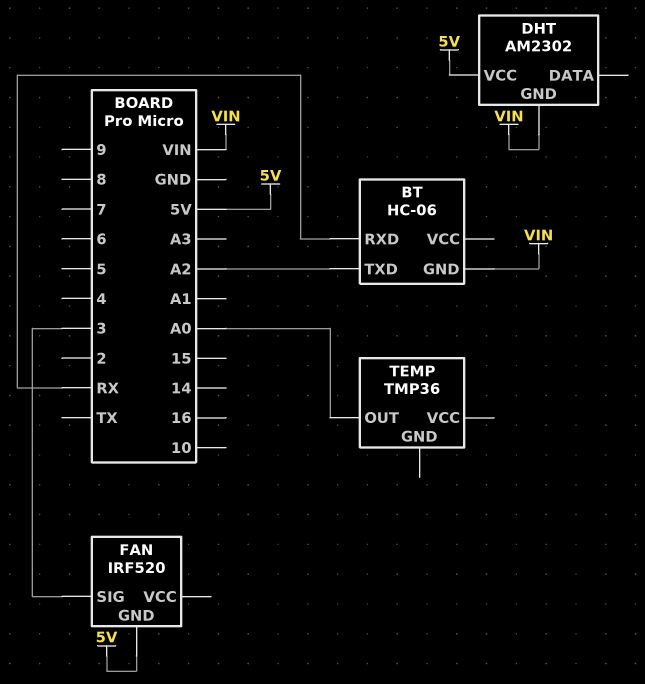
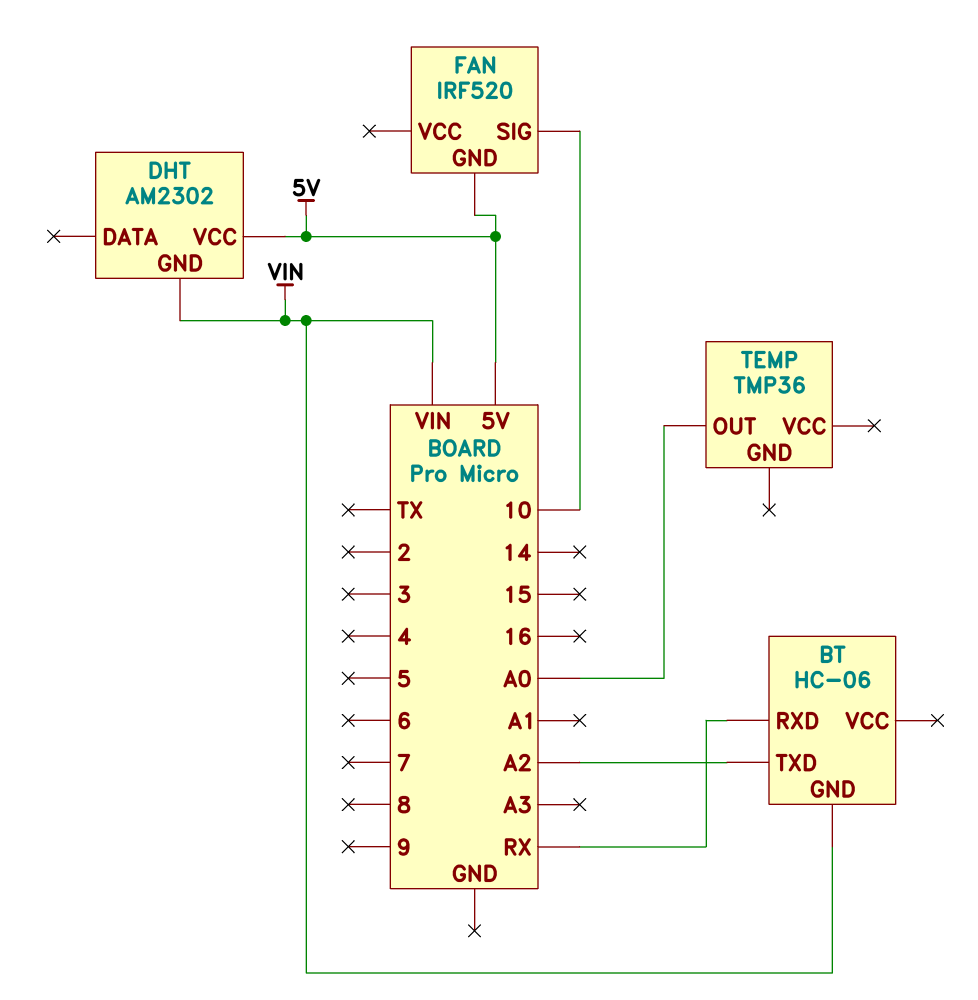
FAN pin SIG: 3 -> 10

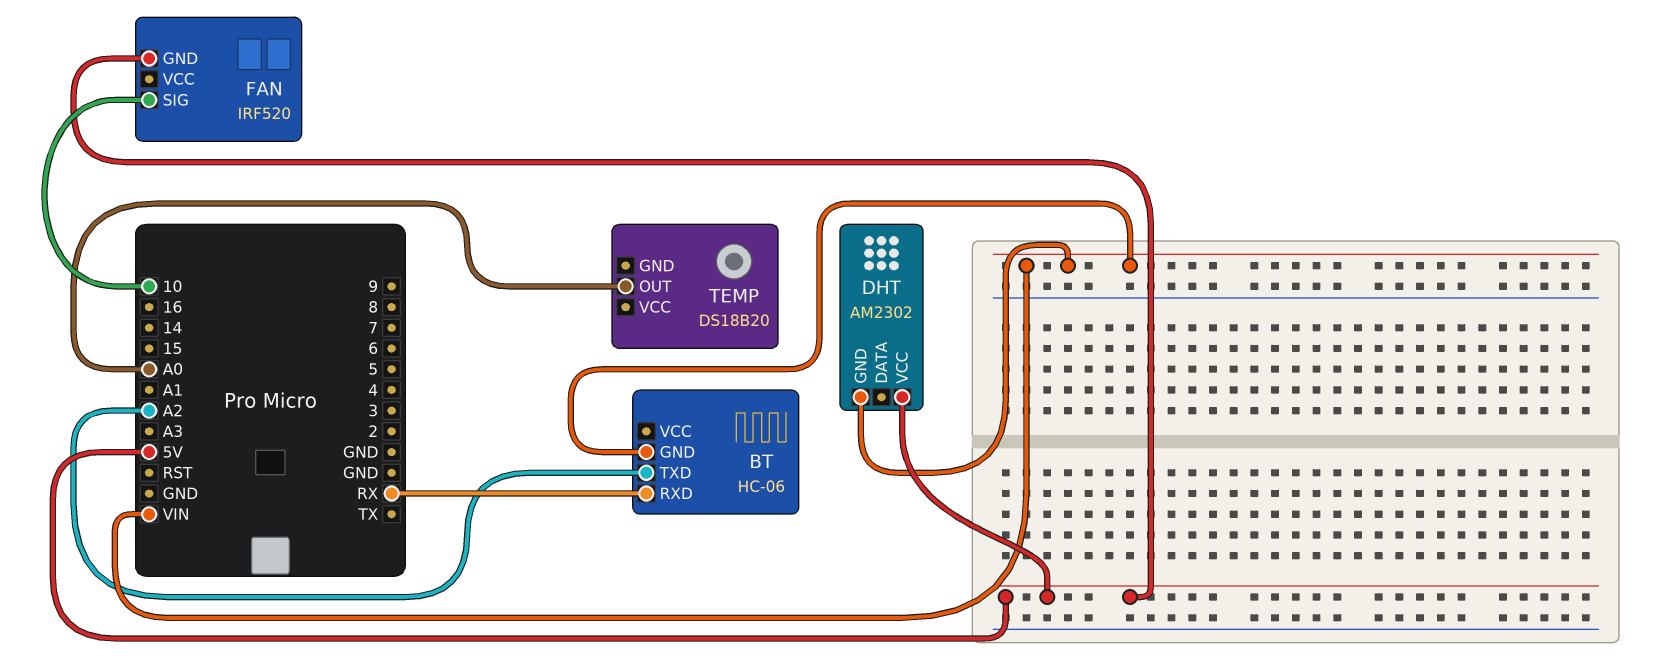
TEMP: TMP36 -> DS18B20

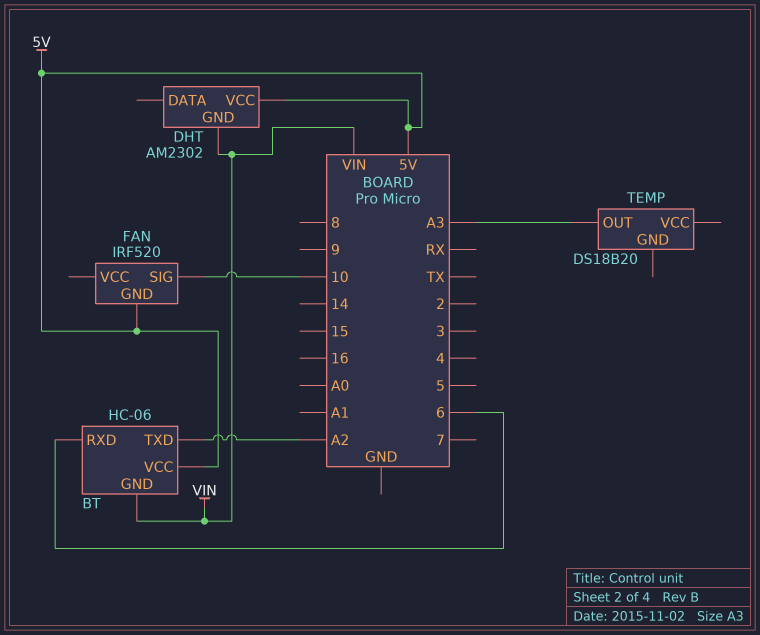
BT pin RXD: RX -> 6
BT pin VCC: none -> 5V
TEMP pin OUT: A0 -> A3

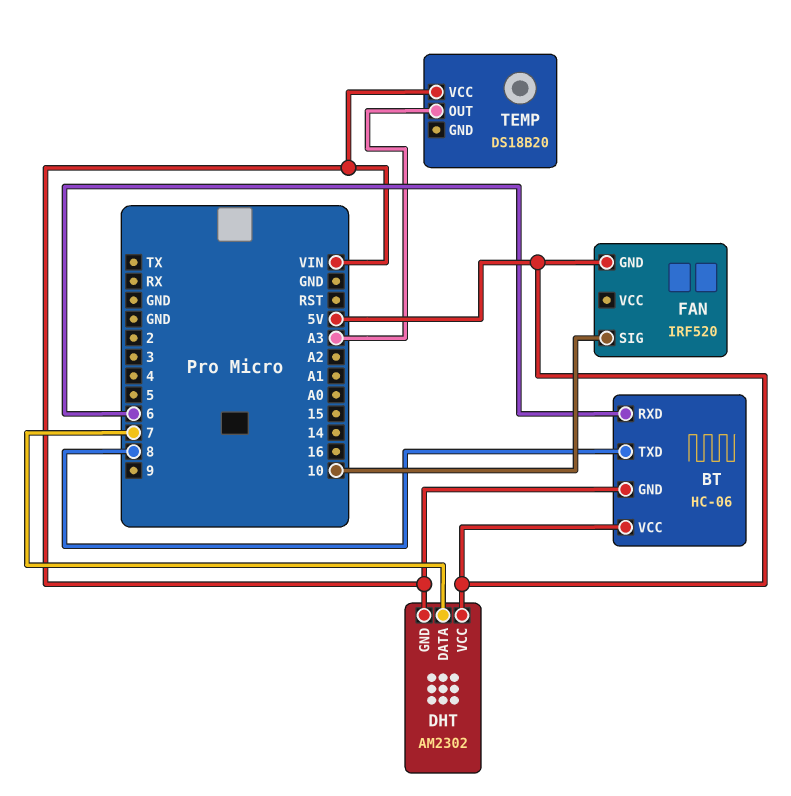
BT pin TXD: A2 -> 8
DHT pin DATA: none -> 7
TEMP pin VCC: none -> VIN

